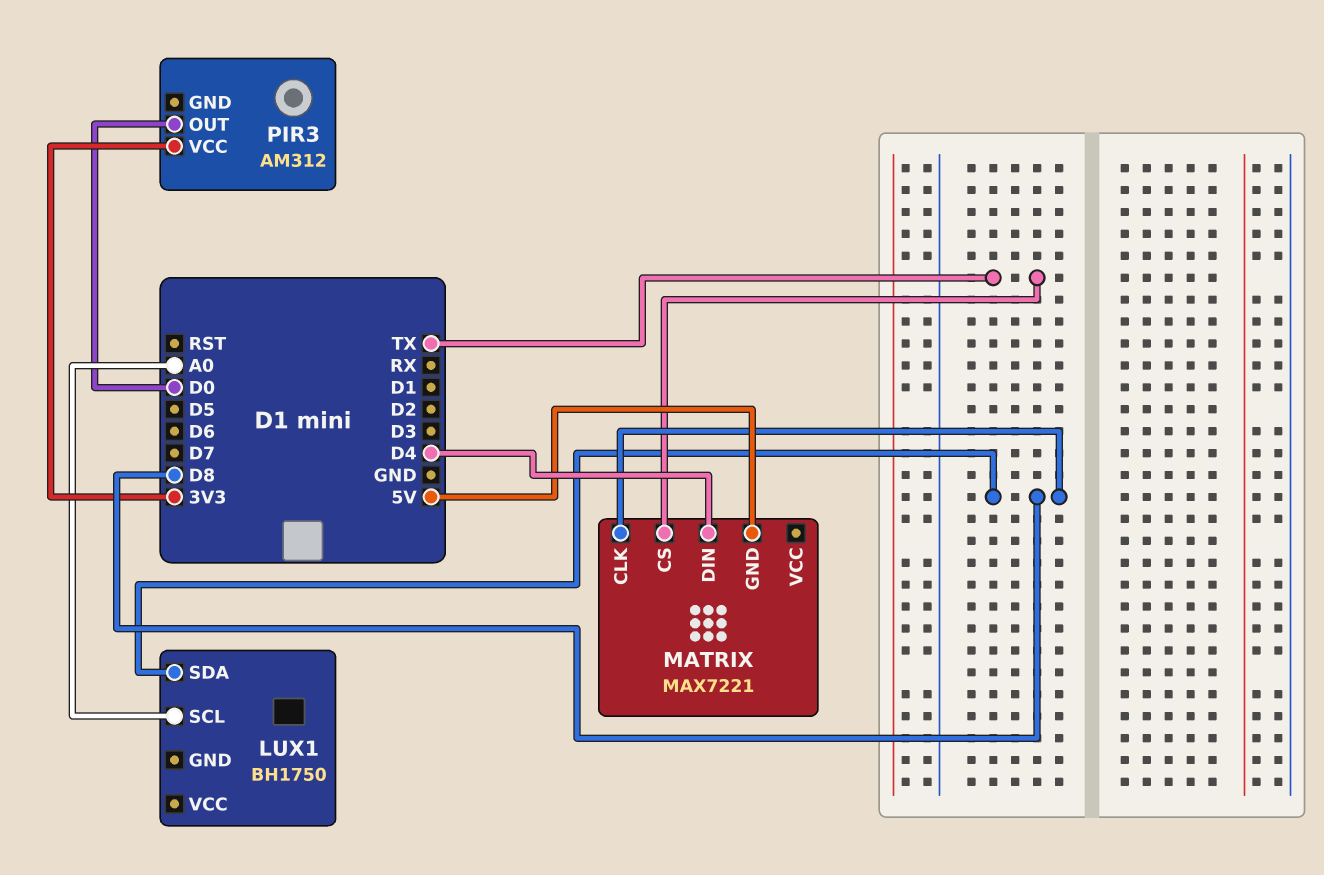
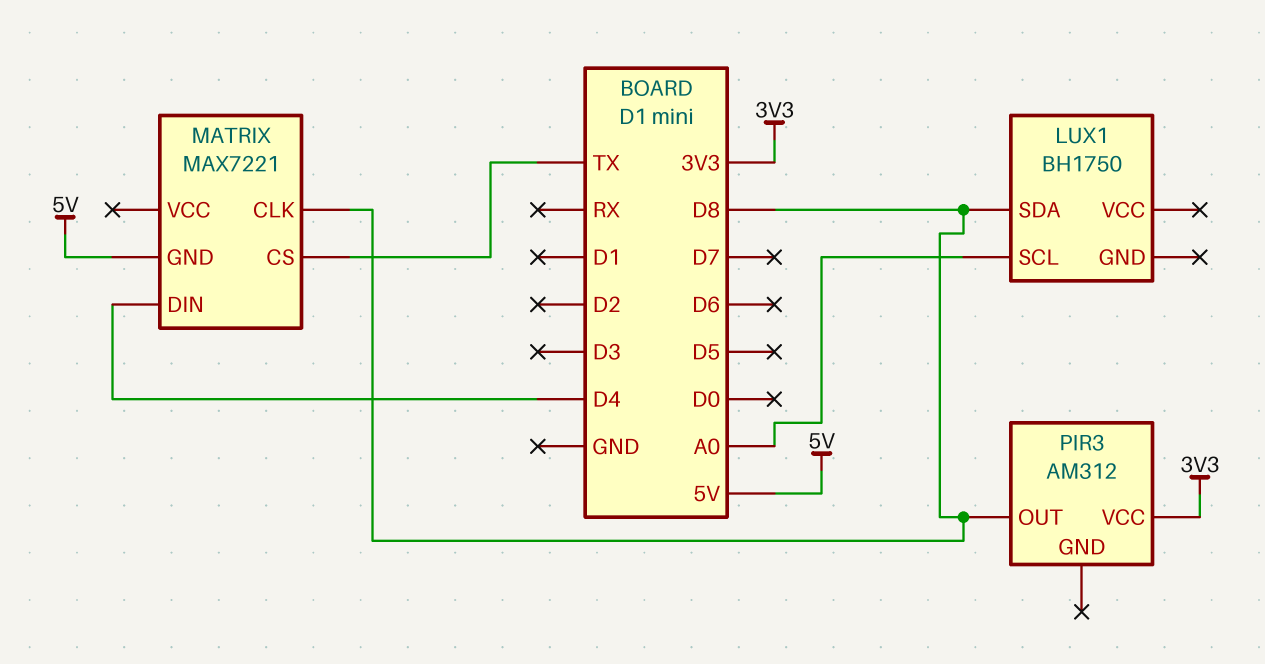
PIR3 pin OUT: D0 -> D8

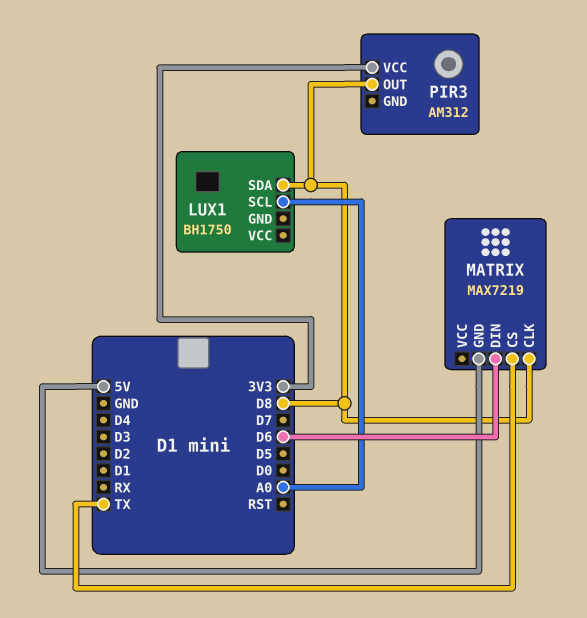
MATRIX: MAX7221 -> MAX7219
MATRIX pin DIN: D4 -> D6

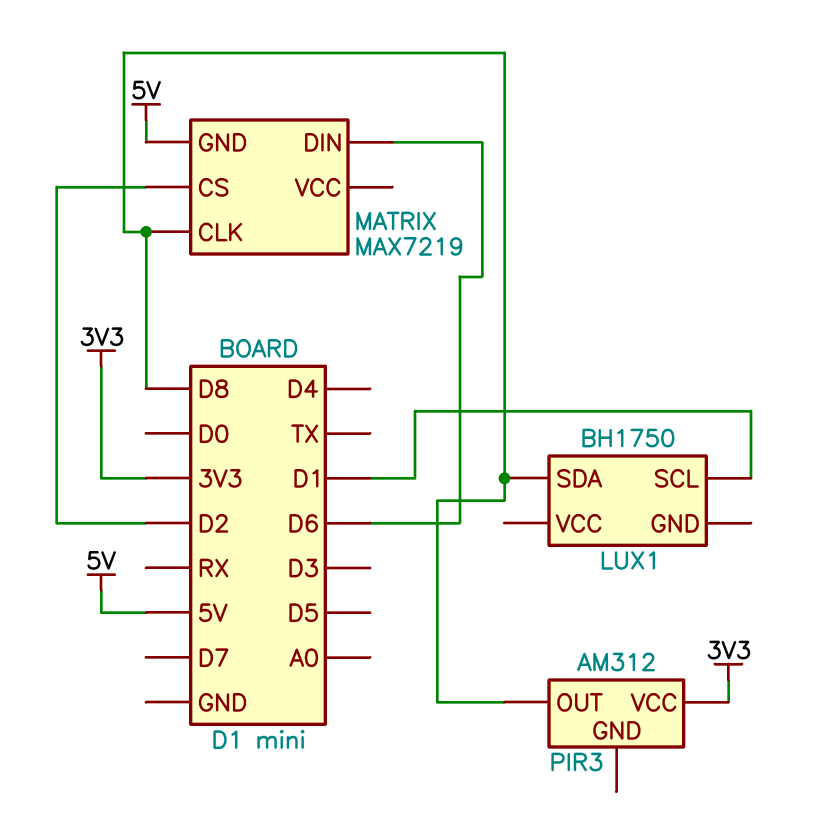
LUX1 pin SCL: A0 -> D1
MATRIX pin CS: TX -> D2

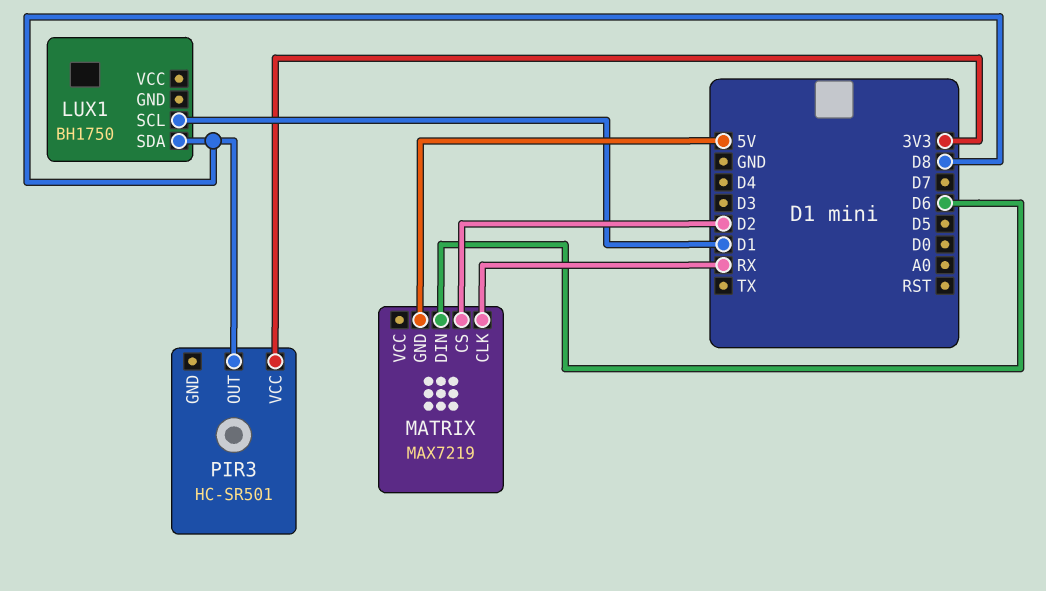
MATRIX pin CLK: D8 -> RX
PIR3: AM312 -> HC-SR501

